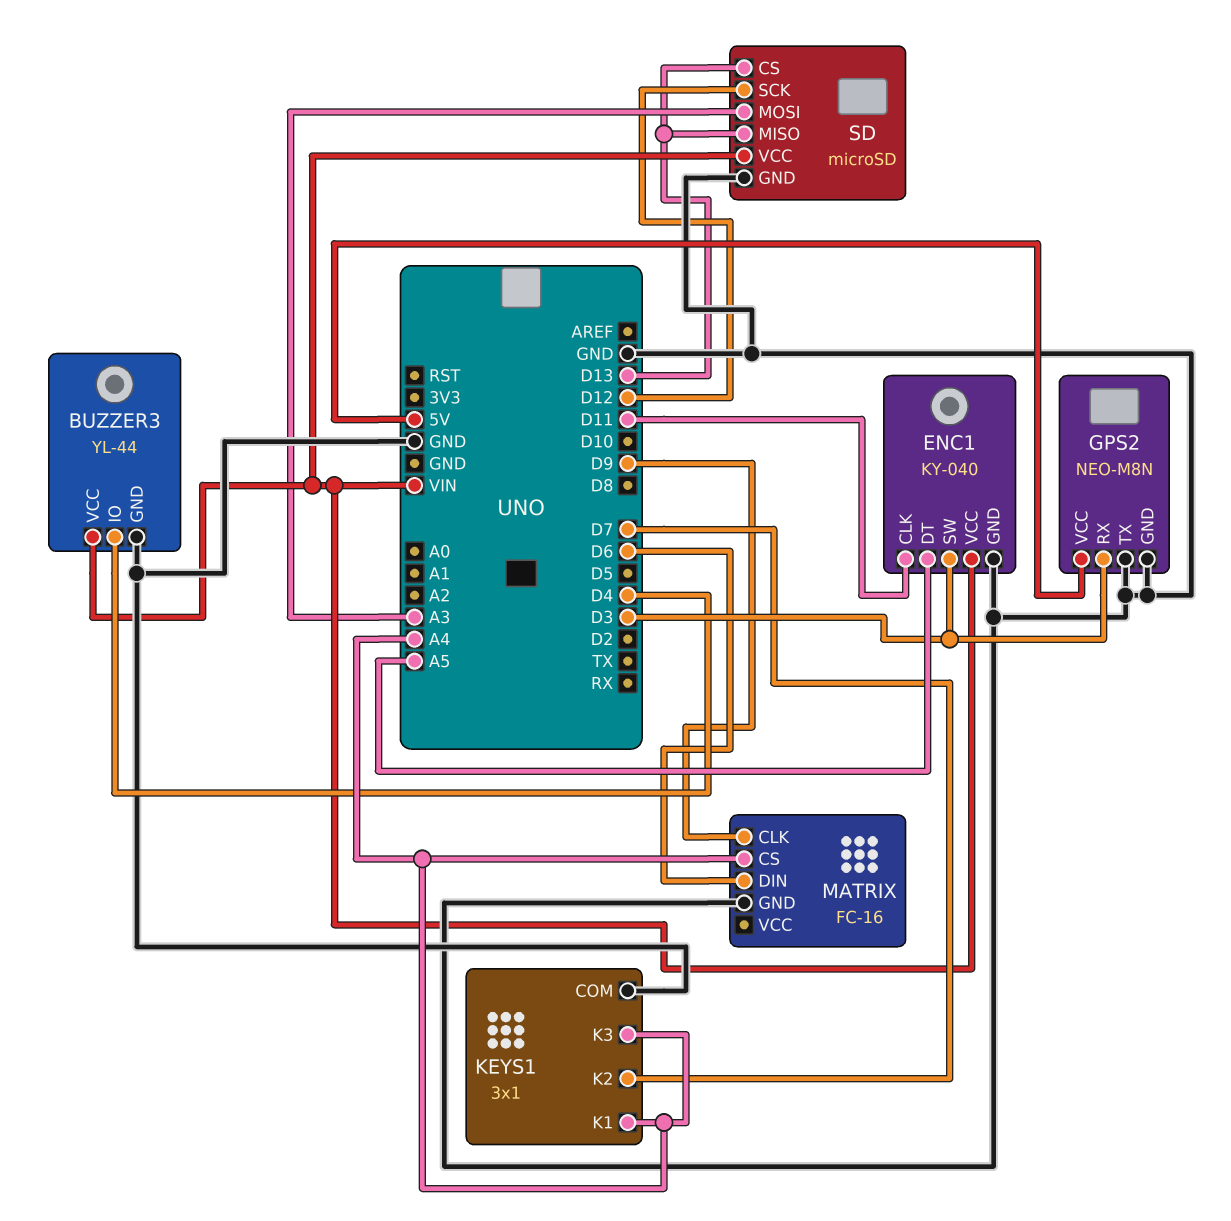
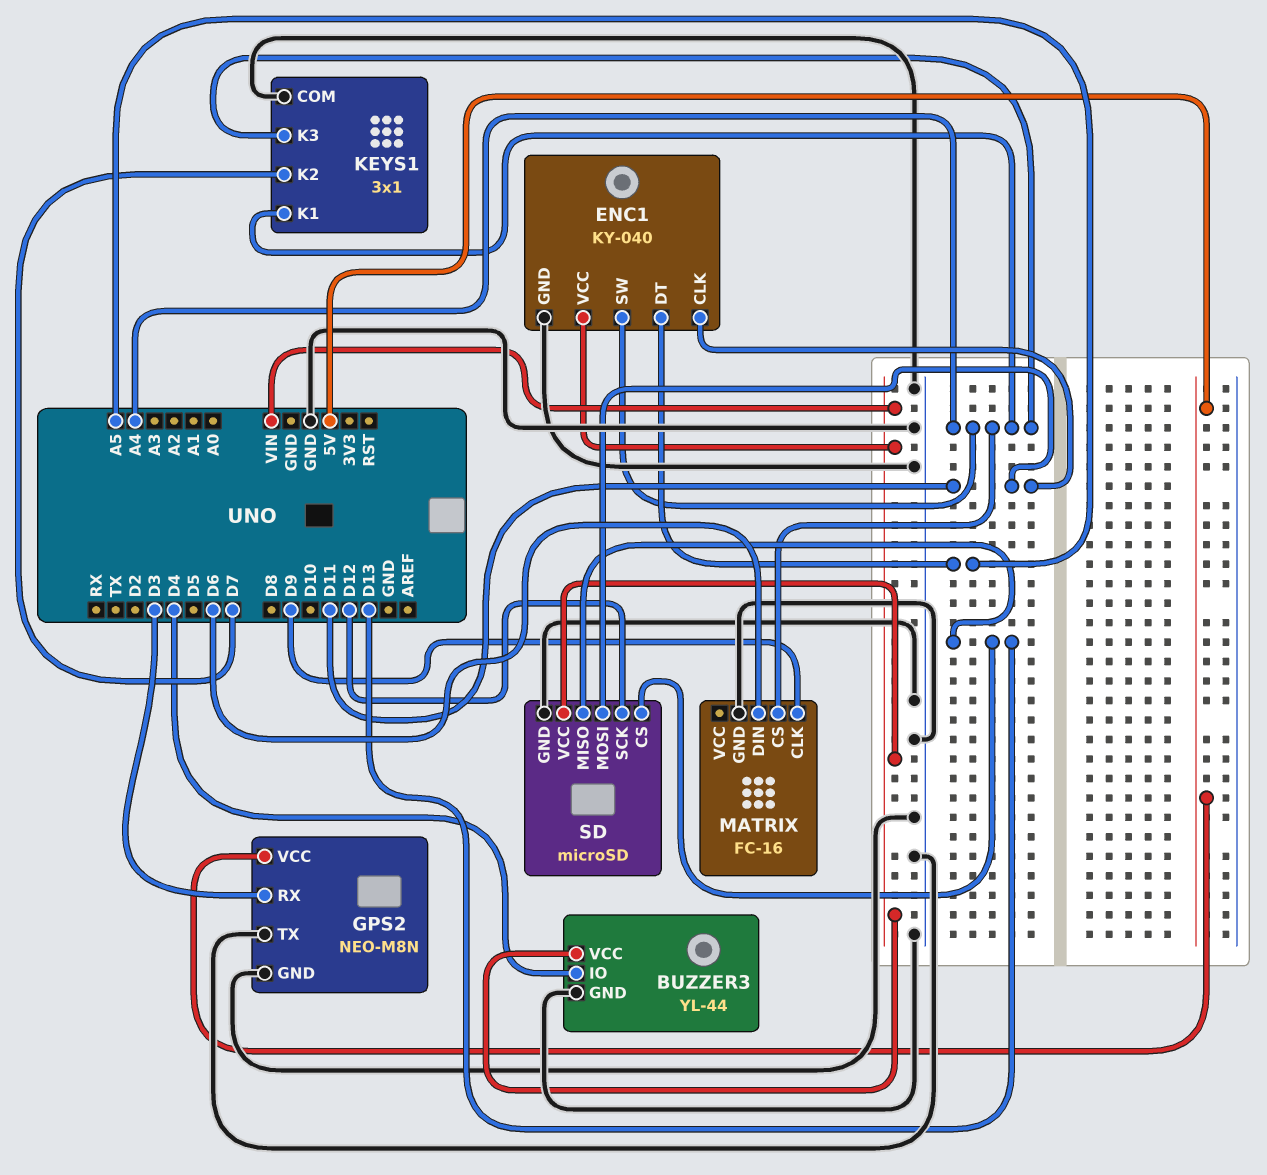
ENC1 pin SW: D3 -> A4
SD pin MOSI: A3 -> D11

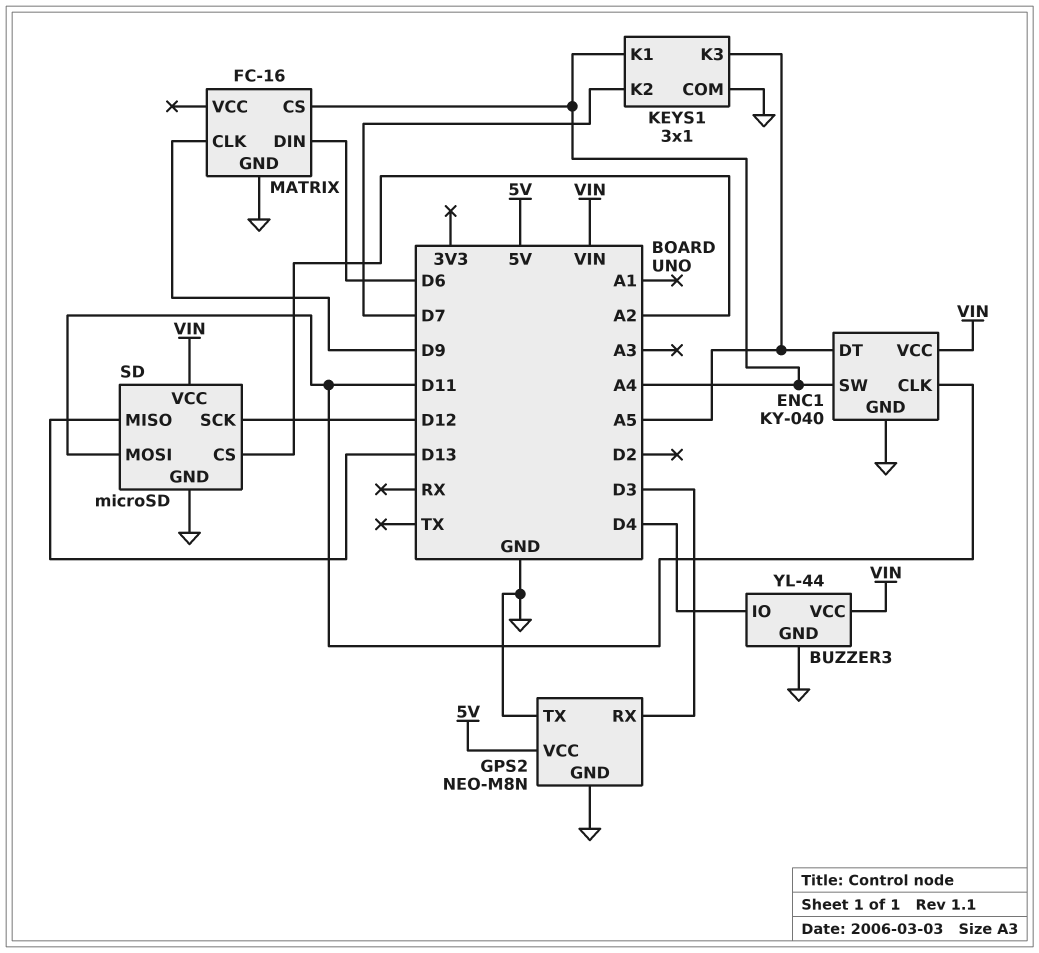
KEYS1 pin K3: A4 -> A5
SD pin CS: D13 -> A2

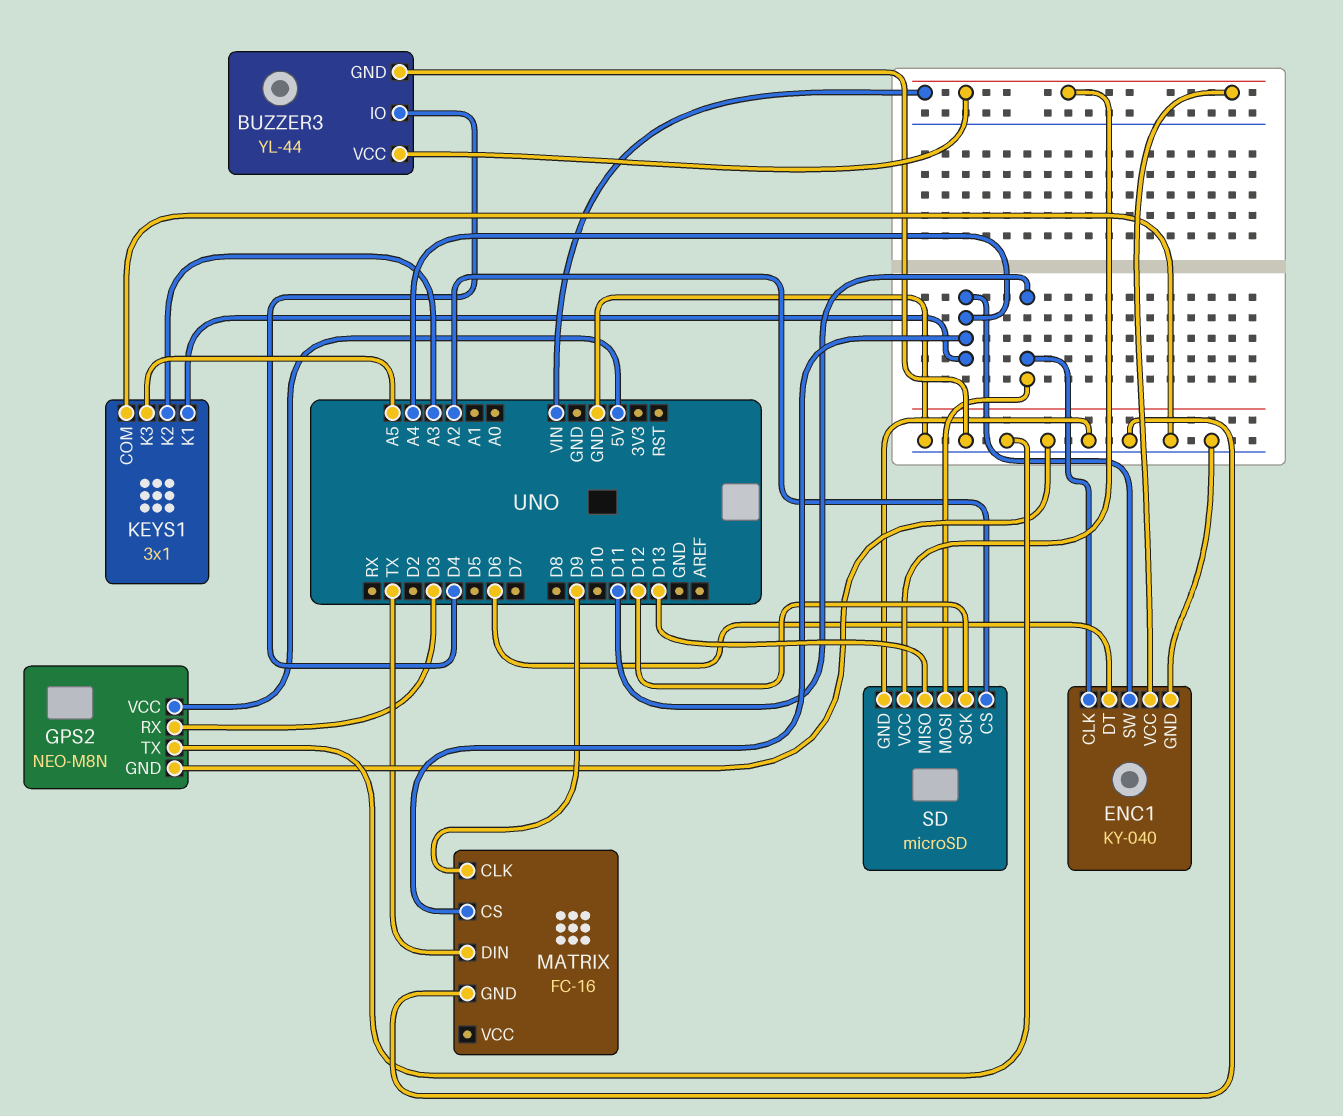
ENC1 pin DT: A5 -> D6
KEYS1 pin K2: D7 -> A3
MATRIX pin DIN: D6 -> TX

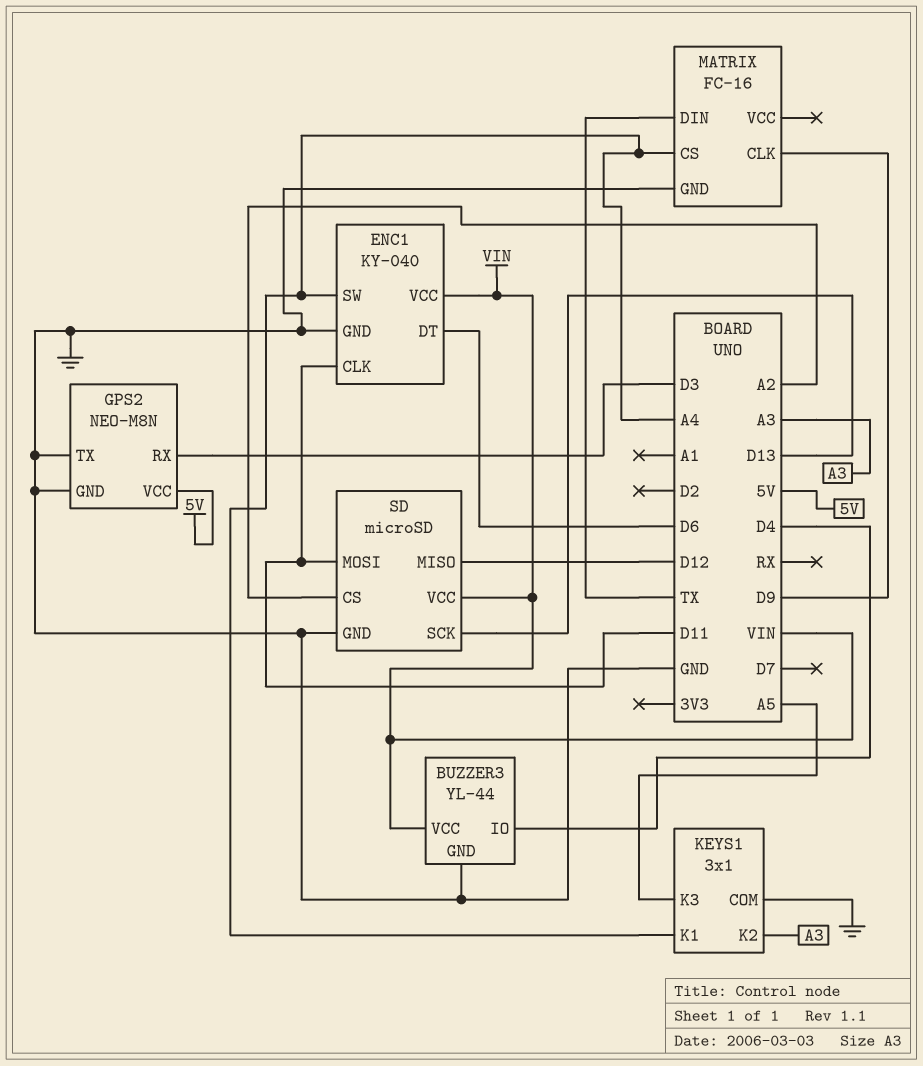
SD pin MISO: D13 -> D12
SD pin SCK: D12 -> D13

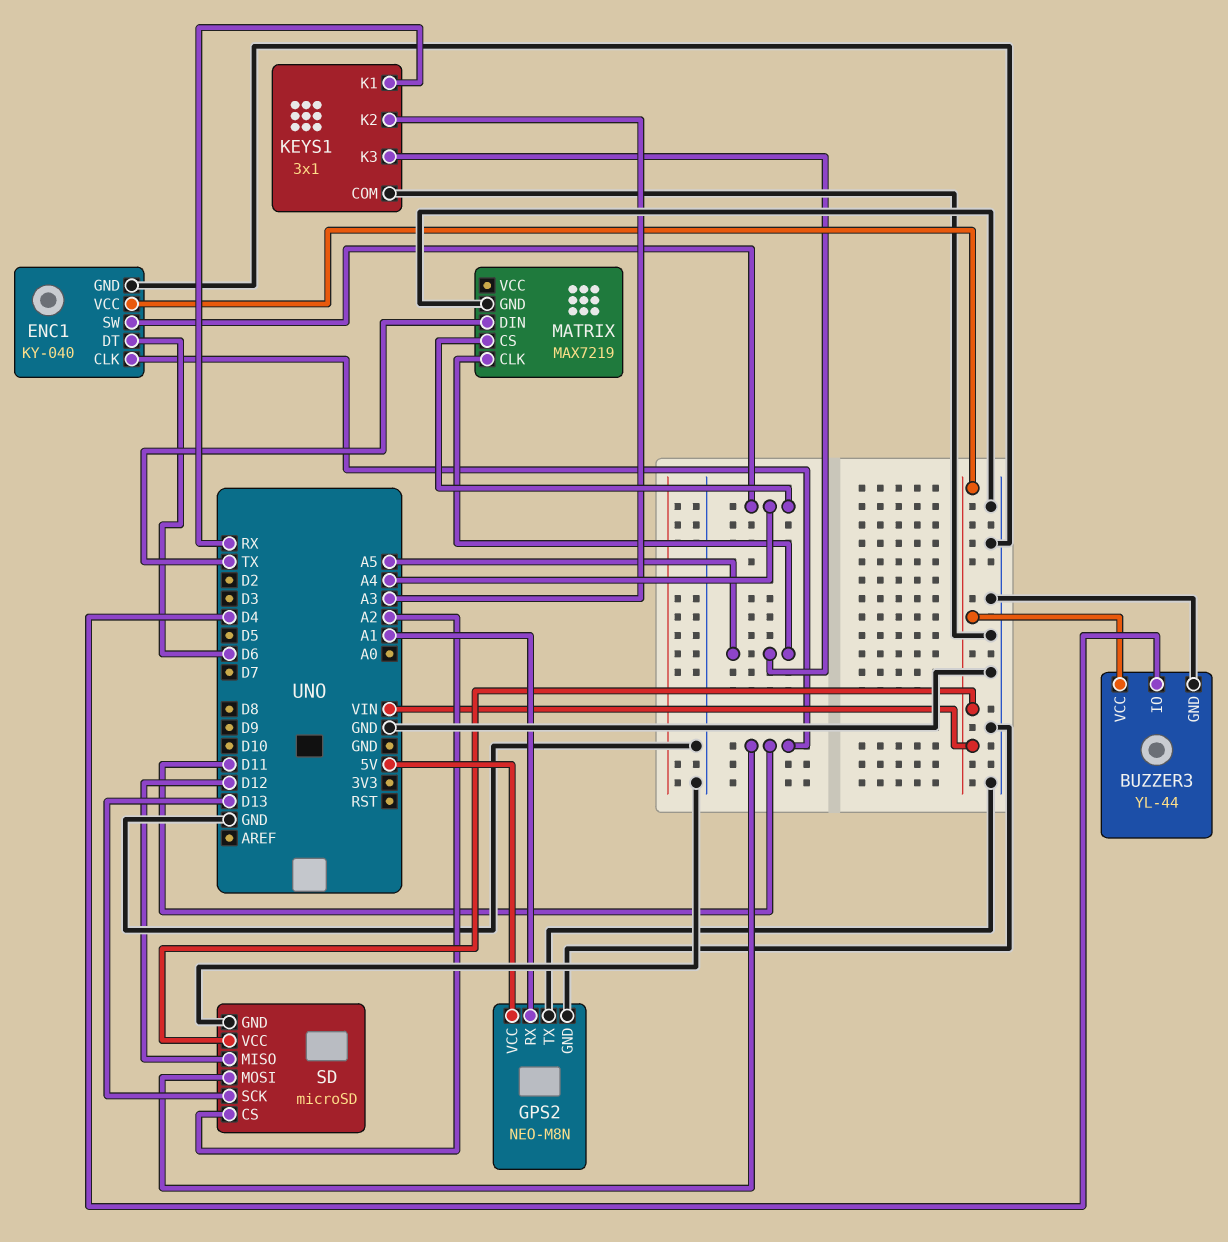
GPS2 pin RX: D3 -> A1
KEYS1 pin K1: A4 -> RX
MATRIX: FC-16 -> MAX7219
MATRIX pin CLK: D9 -> A5

